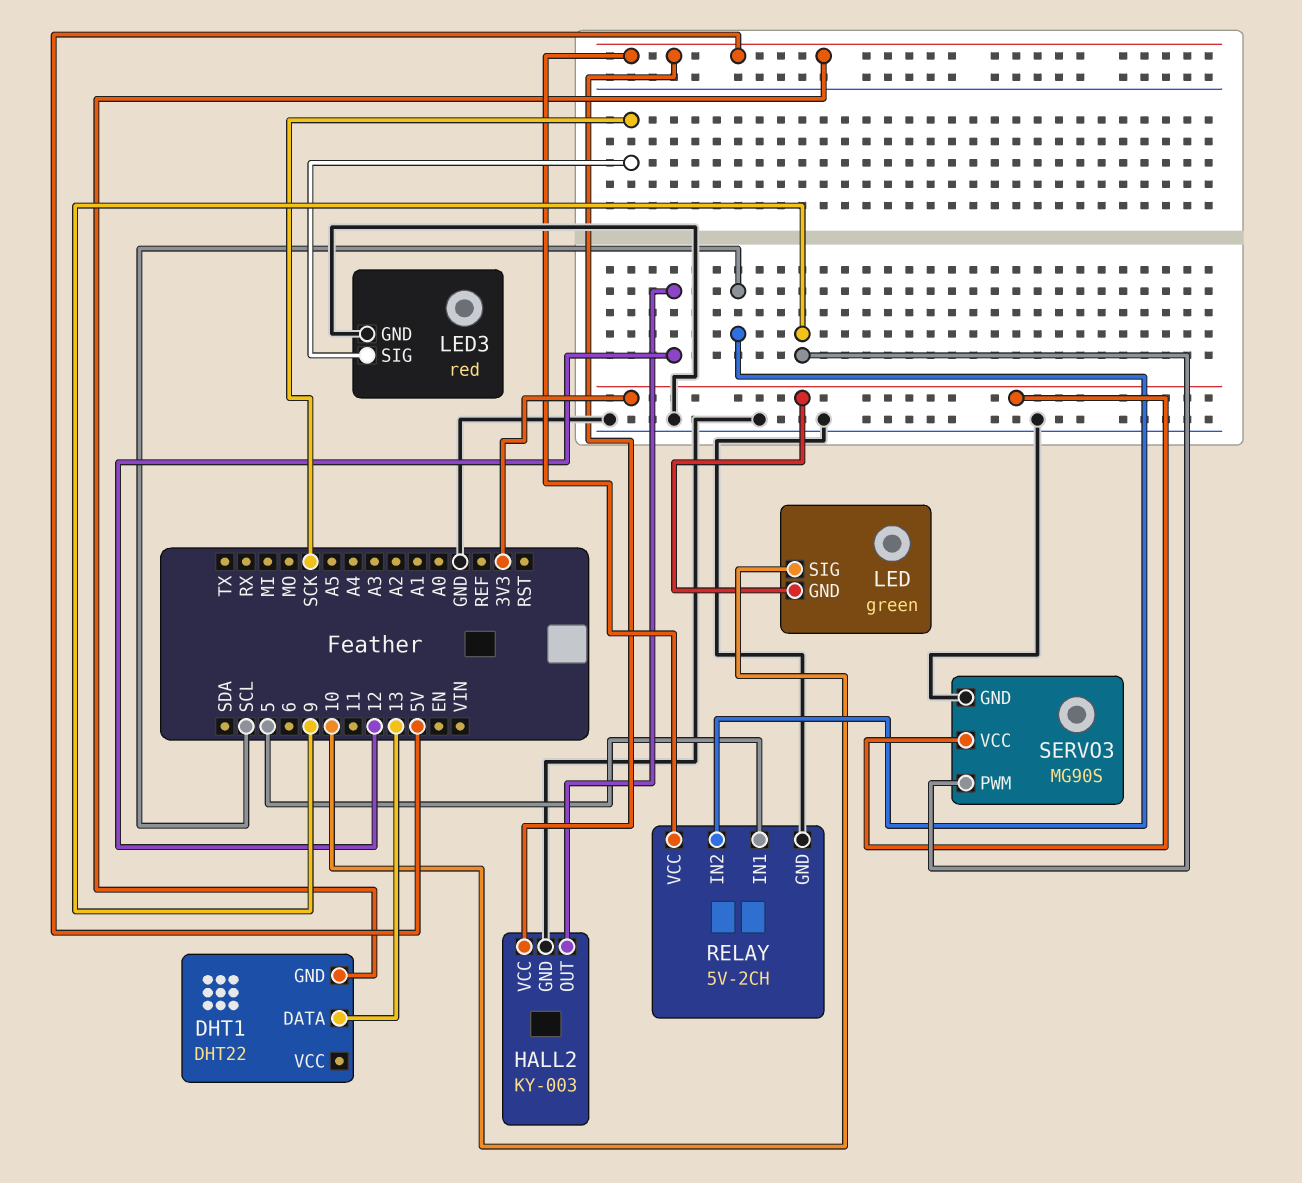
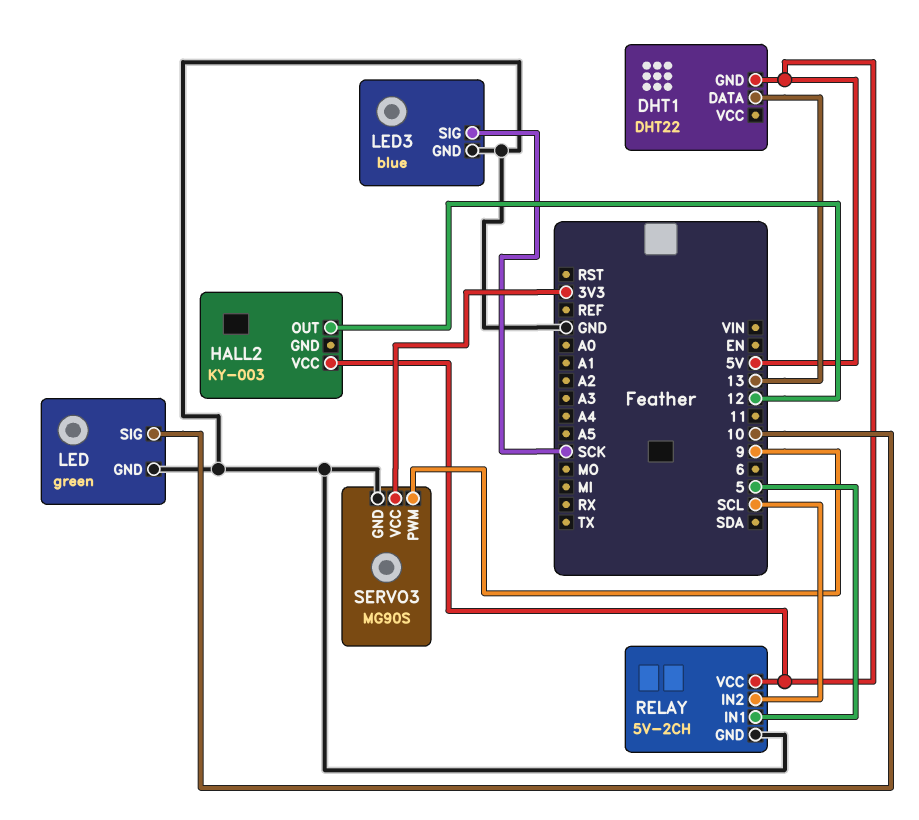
HALL2 pin GND: GND -> none
LED pin GND: 3V3 -> GND
LED3: red -> blue

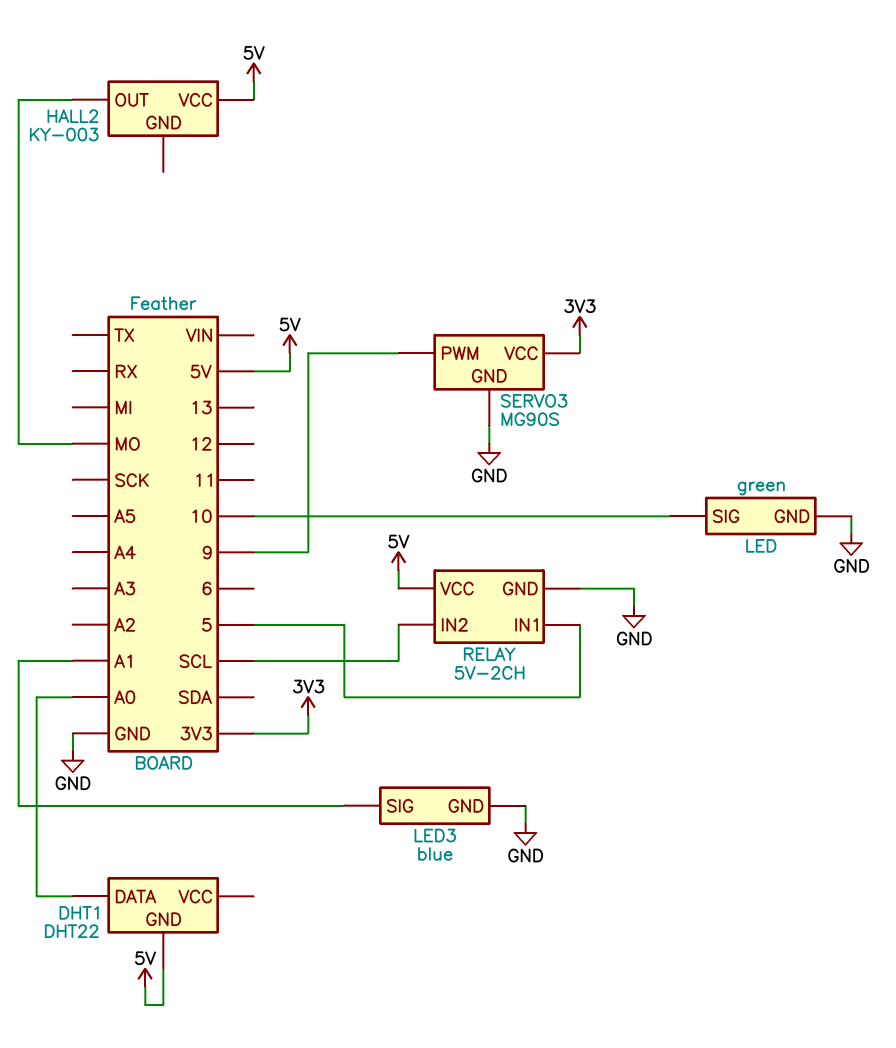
DHT1 pin DATA: 13 -> A0
HALL2 pin OUT: 12 -> MO
LED3 pin SIG: SCK -> A1

